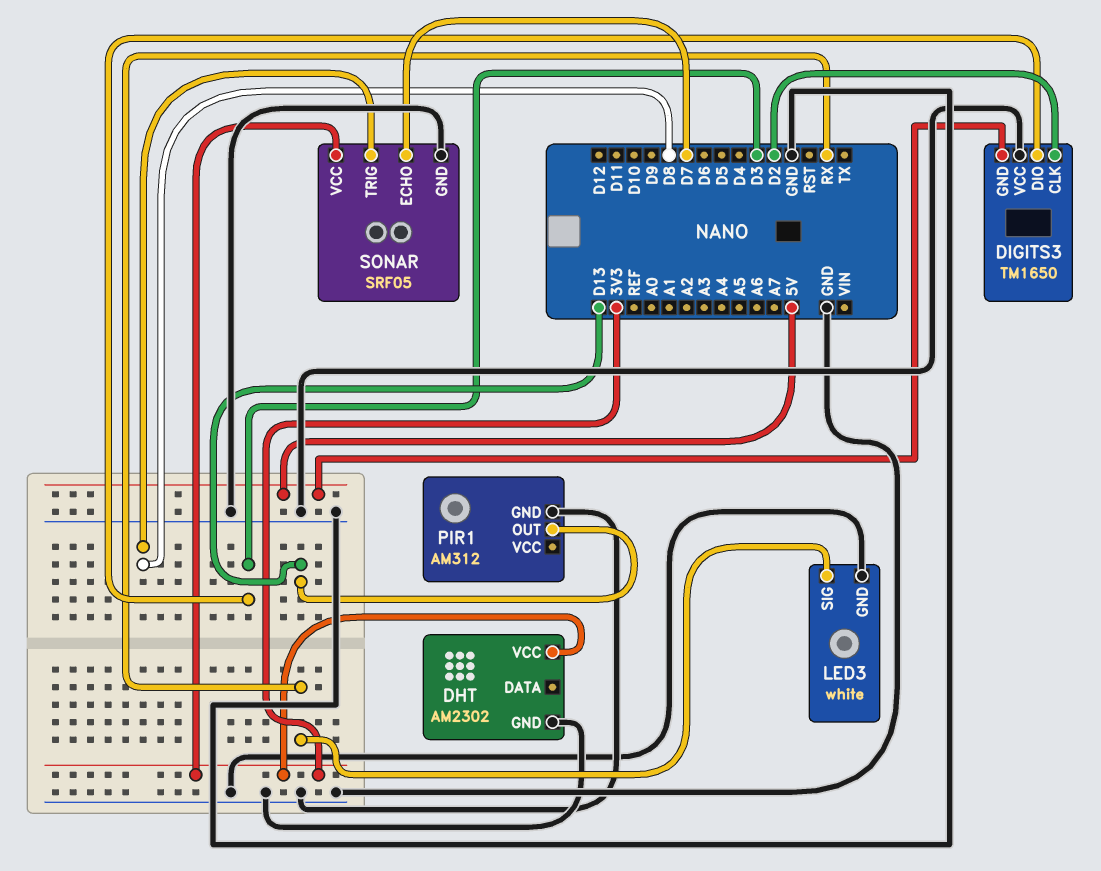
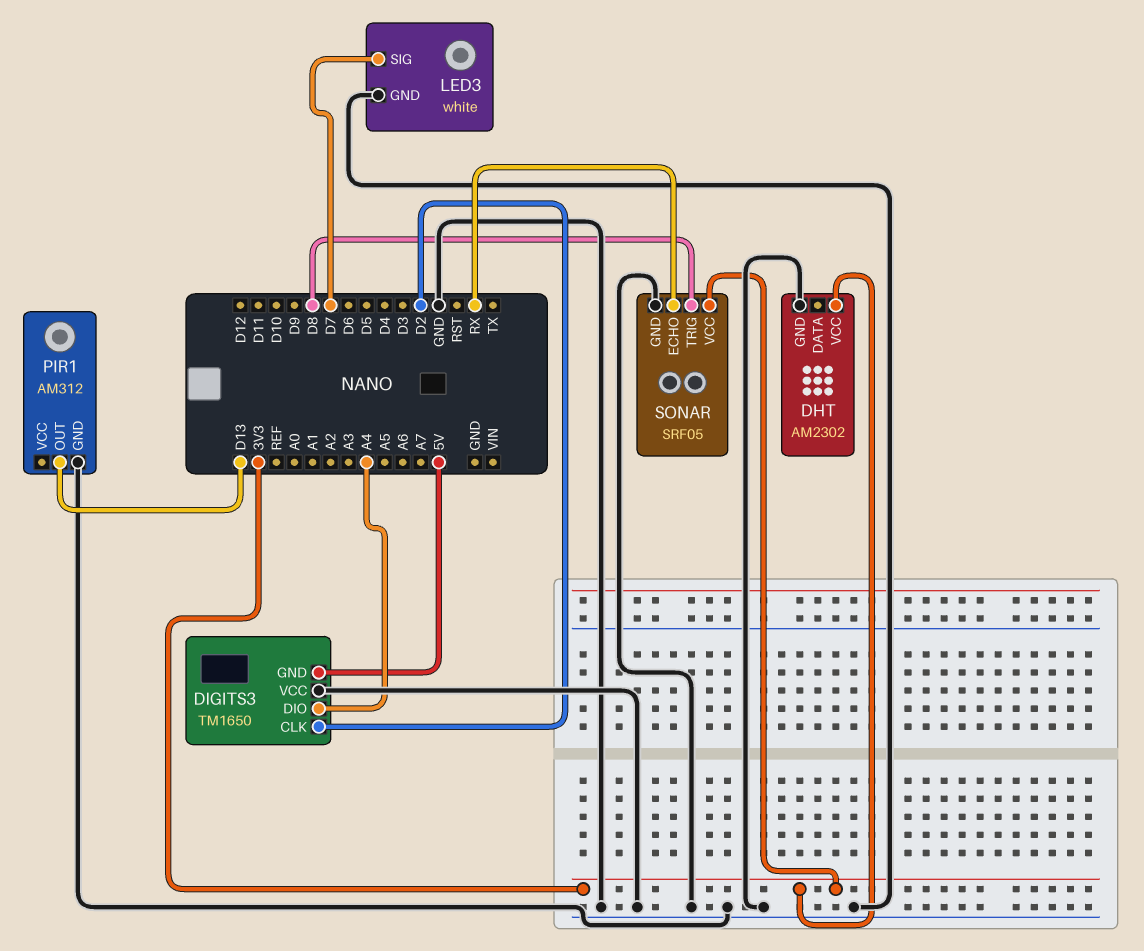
DIGITS3 pin DIO: D3 -> A4
LED3 pin SIG: RX -> D7
SONAR pin ECHO: D7 -> RX

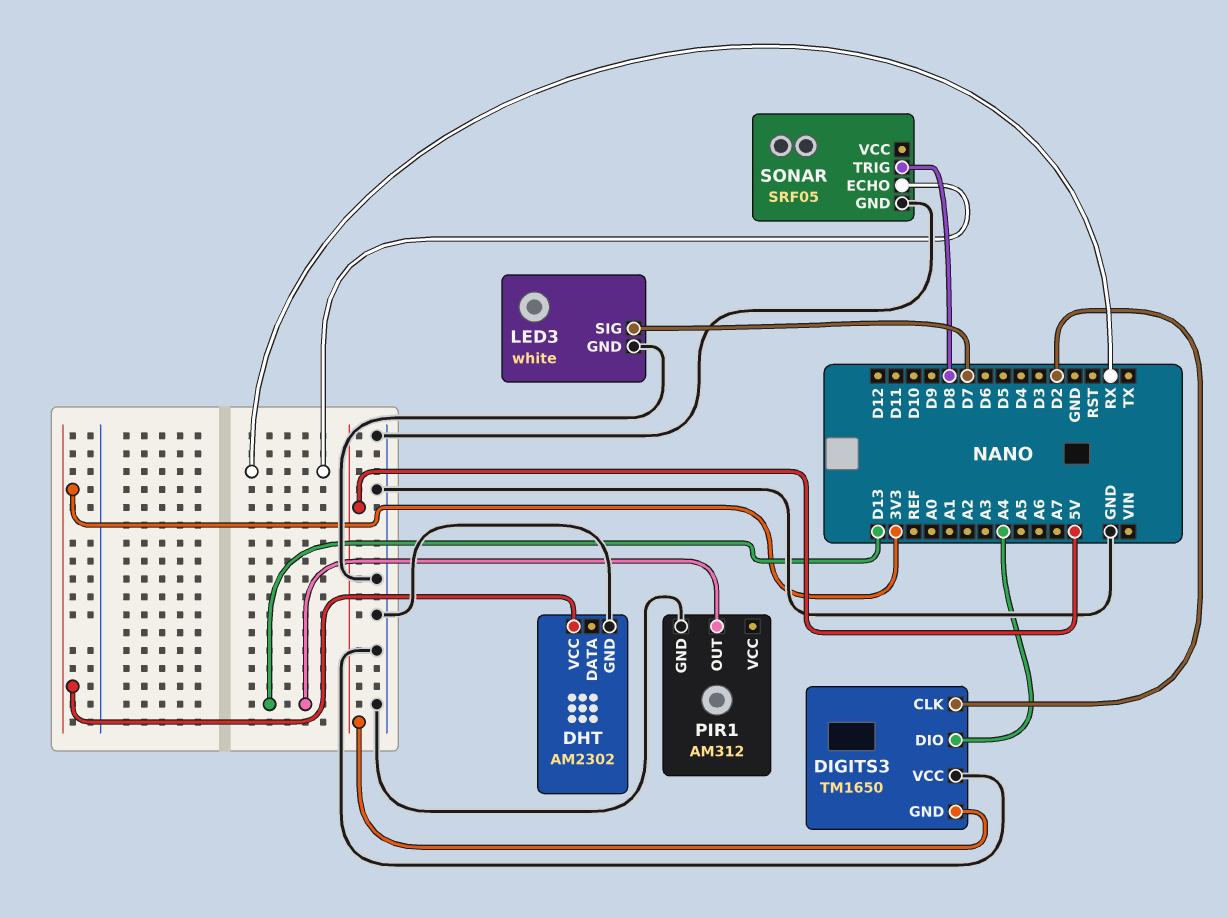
SONAR pin VCC: 3V3 -> none

